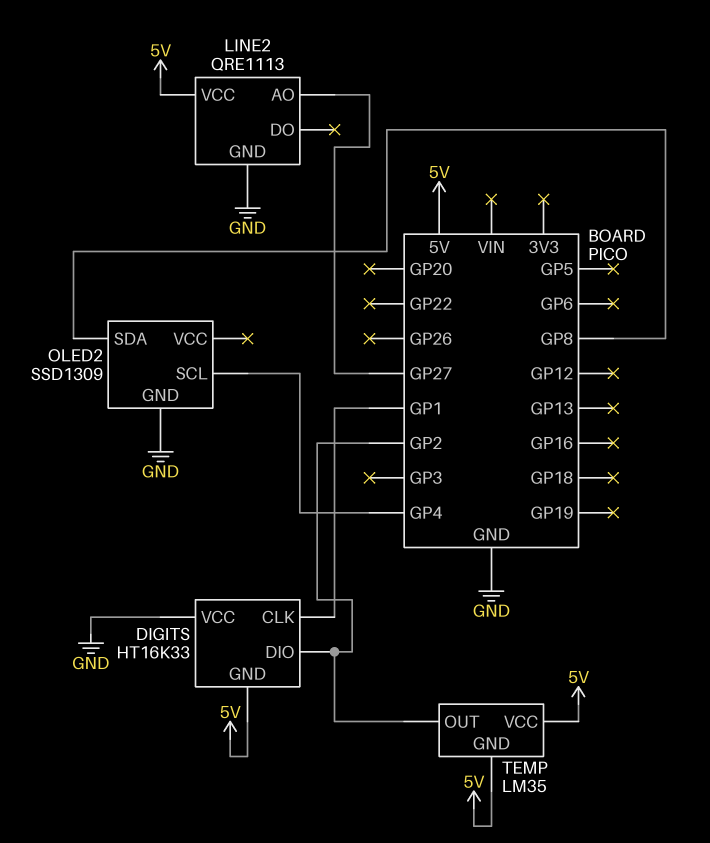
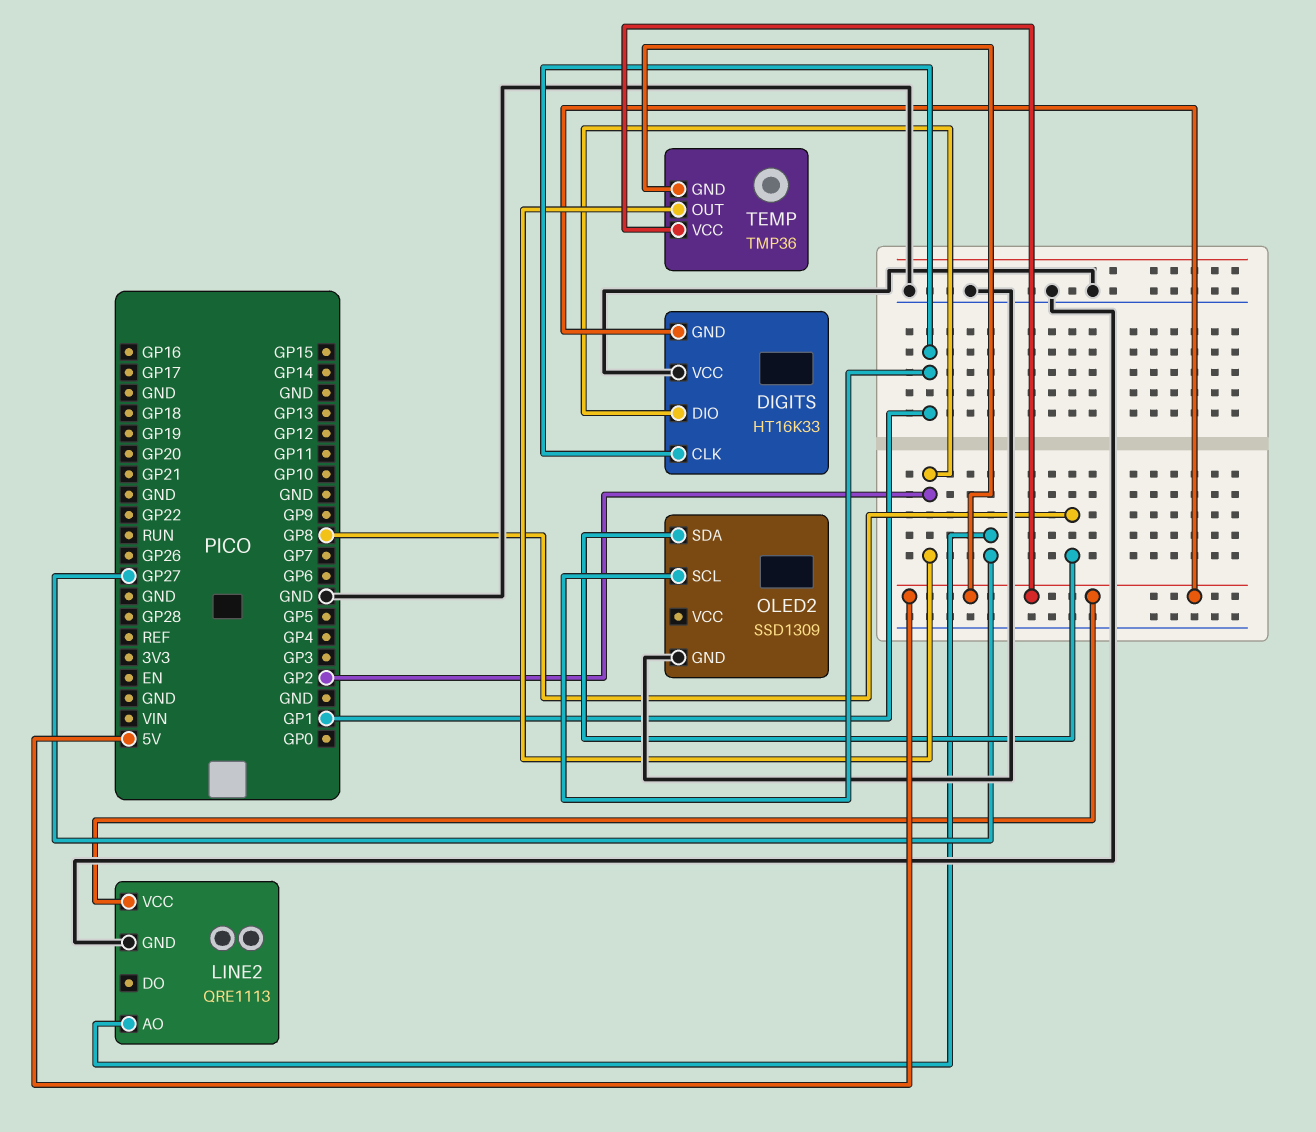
OLED2 pin SCL: GP4 -> GP1
TEMP: LM35 -> TMP36

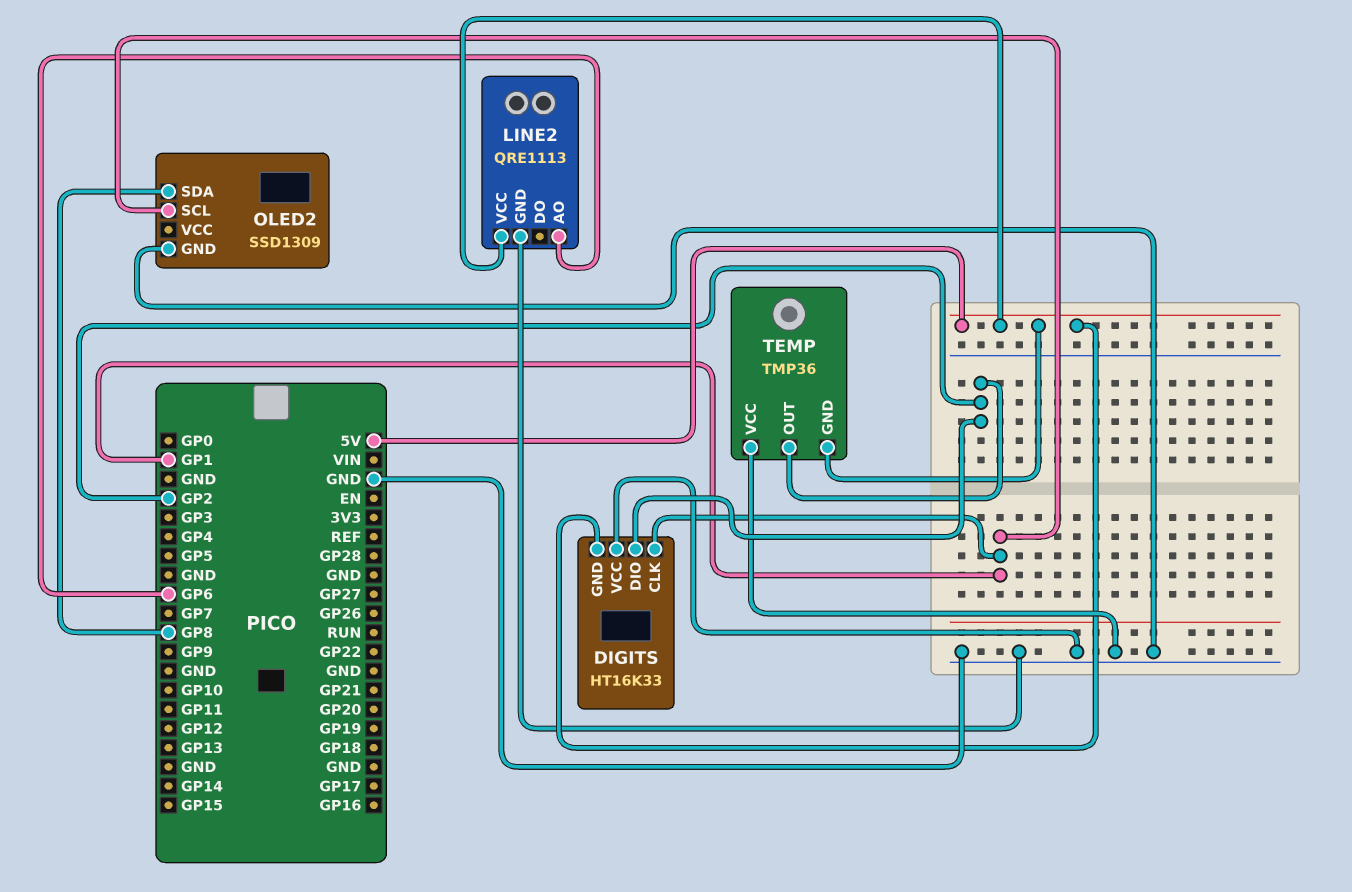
LINE2 pin AO: GP27 -> GP6
TEMP pin VCC: 5V -> GND

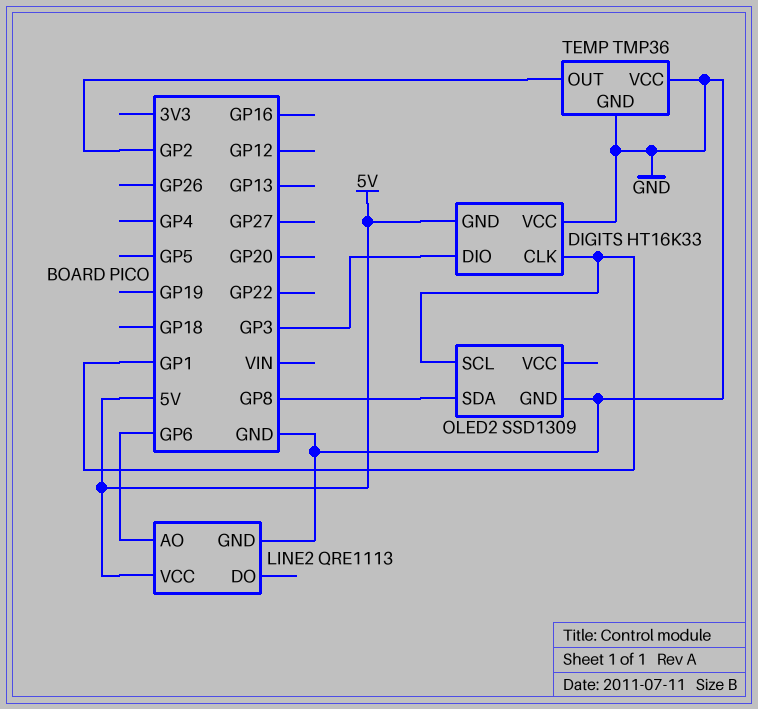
DIGITS pin DIO: GP2 -> GP3
TEMP pin GND: 5V -> GND

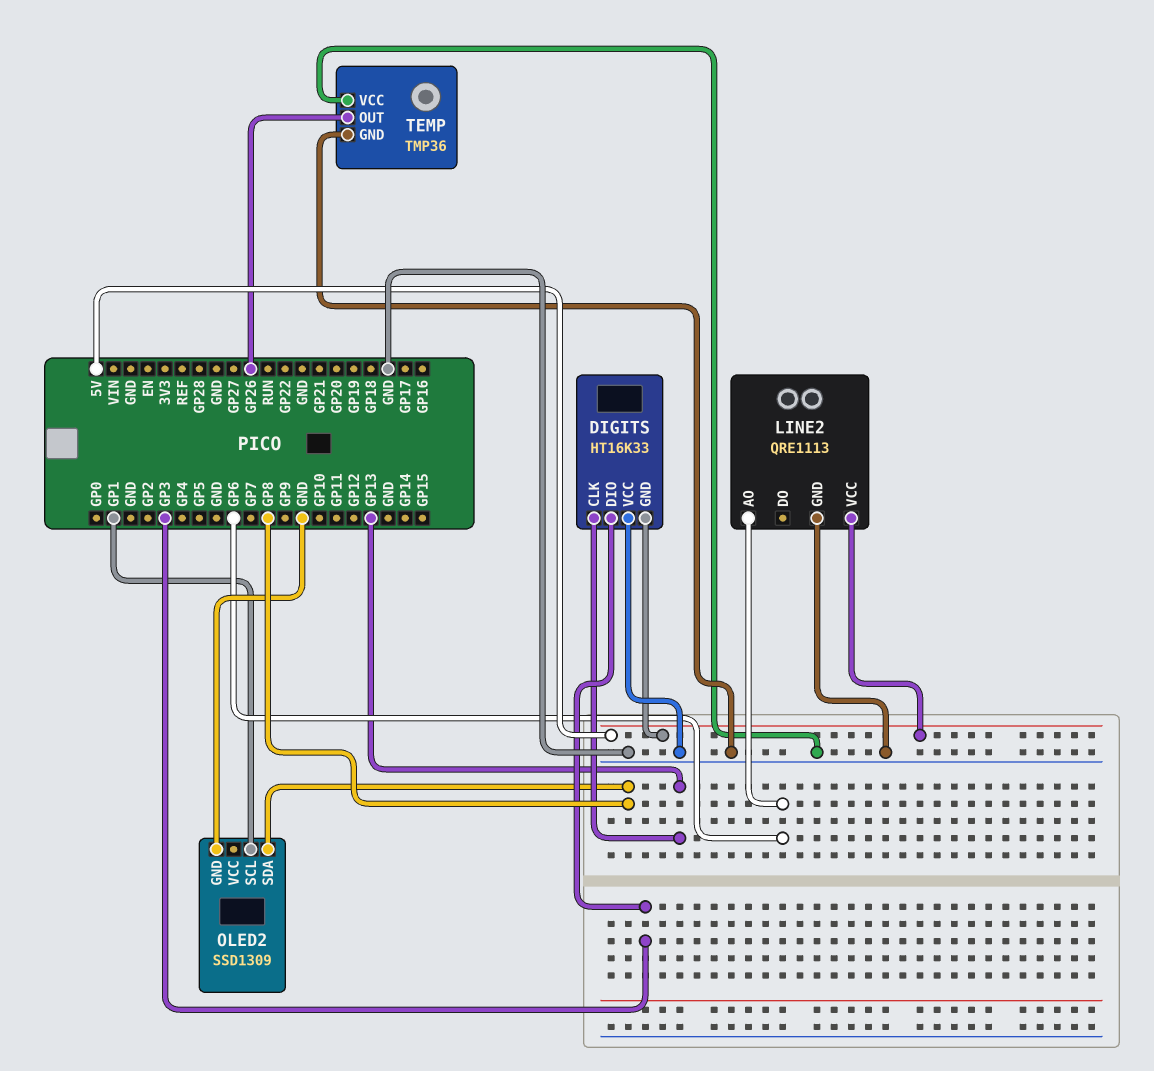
DIGITS pin CLK: GP1 -> GP13
TEMP pin OUT: GP2 -> GP26

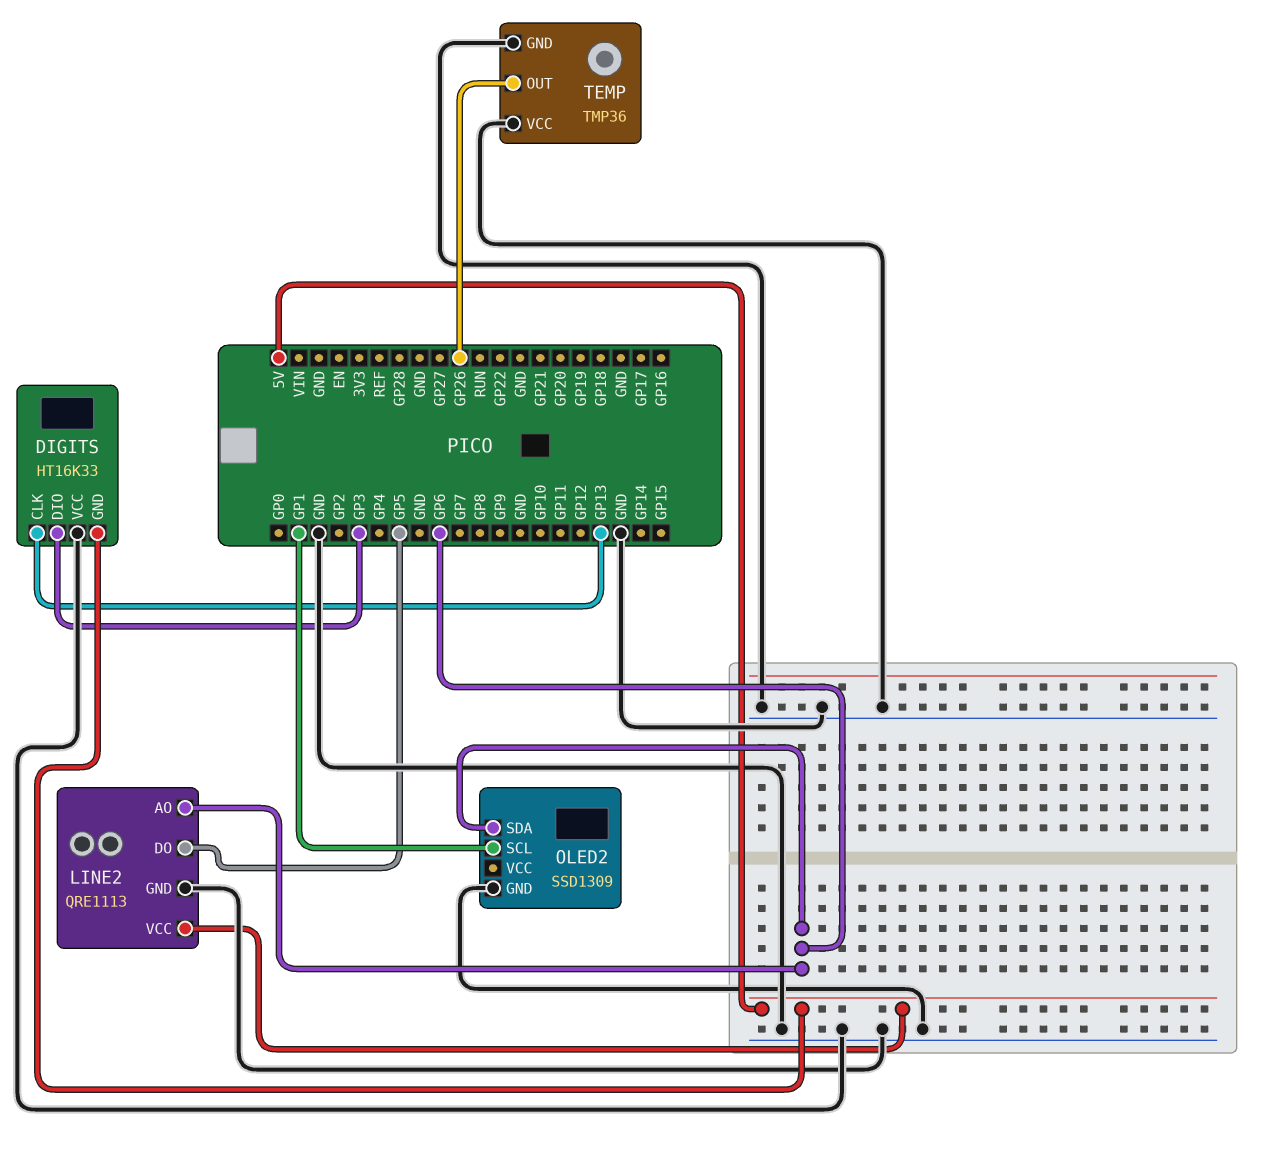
LINE2 pin DO: none -> GP5
OLED2 pin SDA: GP8 -> GP6

